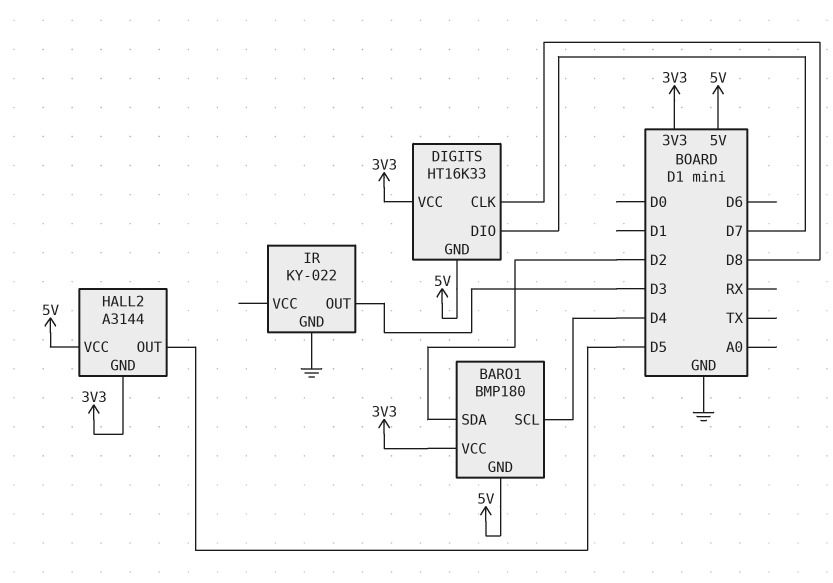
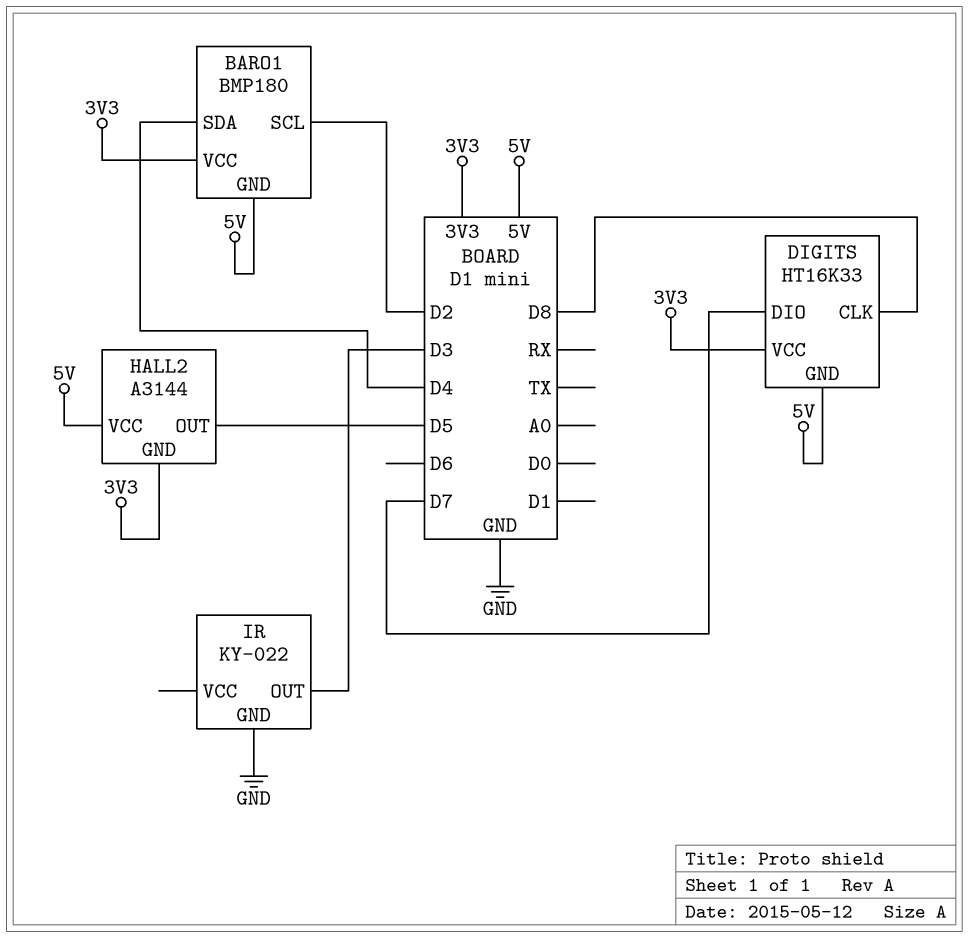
BARO1 pin SCL: D4 -> D2
BARO1 pin SDA: D2 -> D4

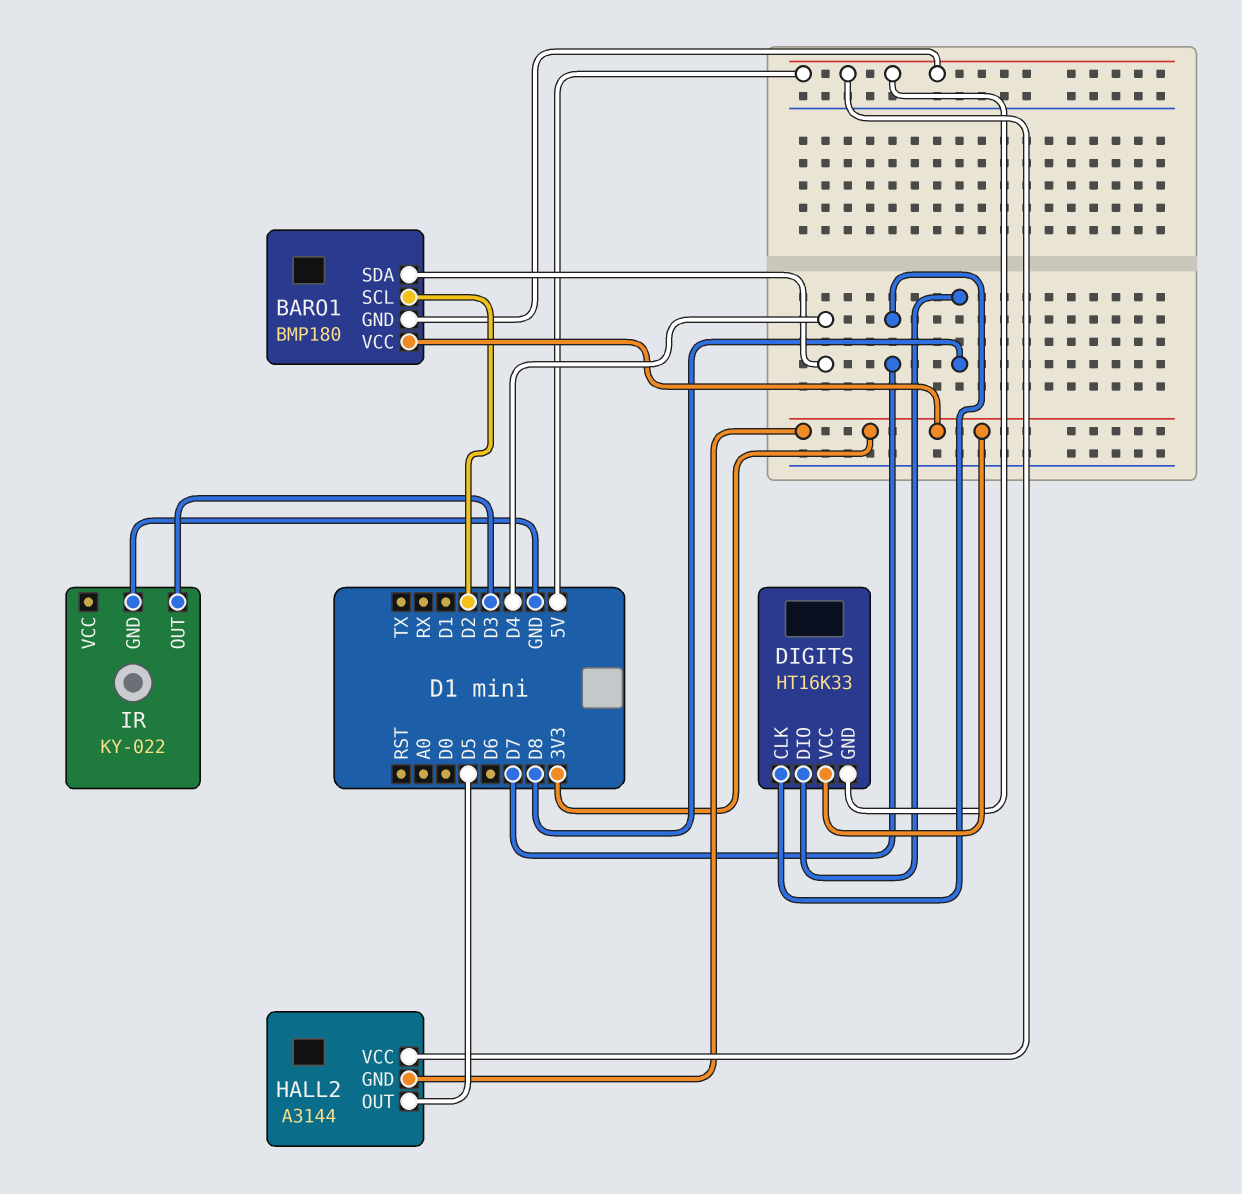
DIGITS pin CLK: D8 -> D7
DIGITS pin DIO: D7 -> D8

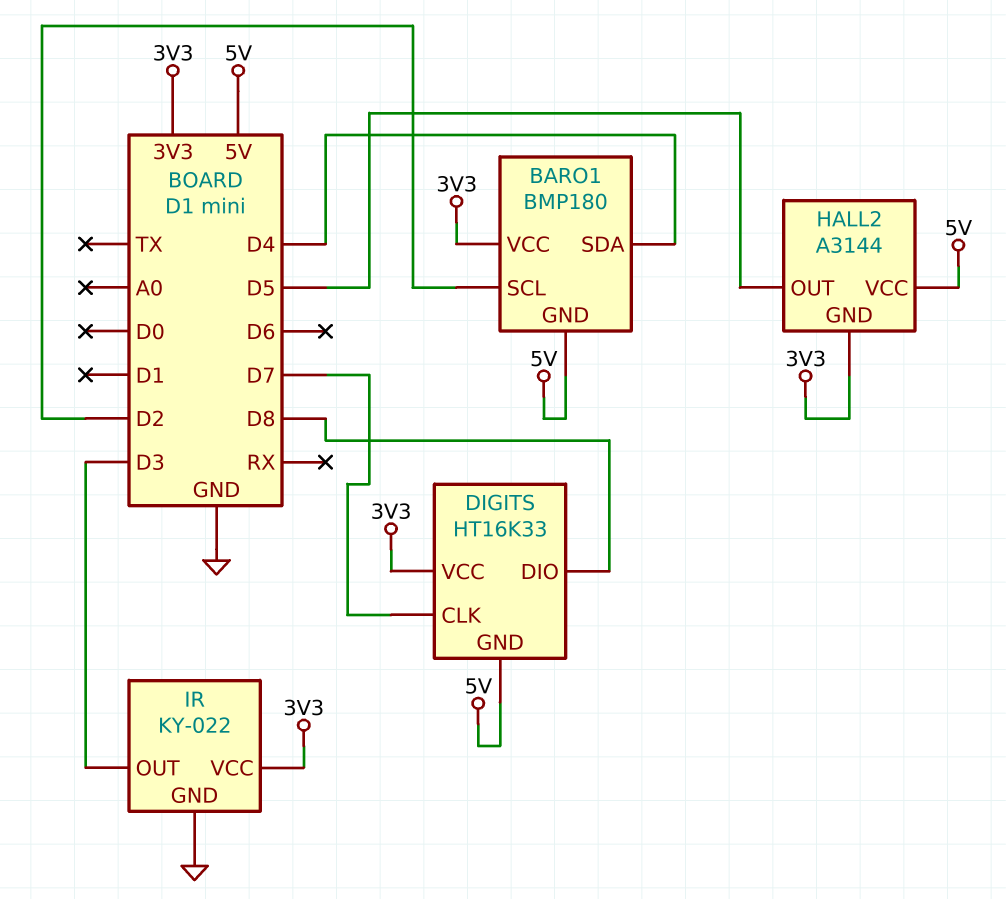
IR pin VCC: none -> 3V3

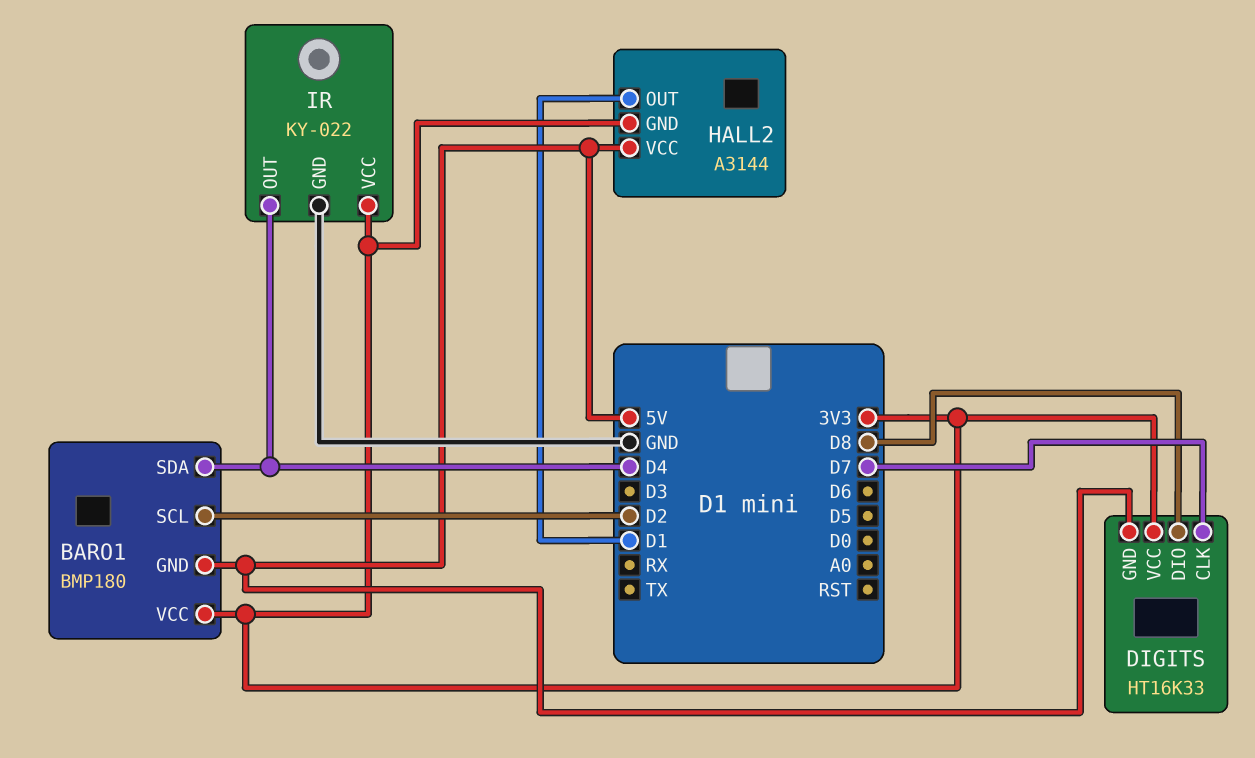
HALL2 pin OUT: D5 -> D1
IR pin OUT: D3 -> D4

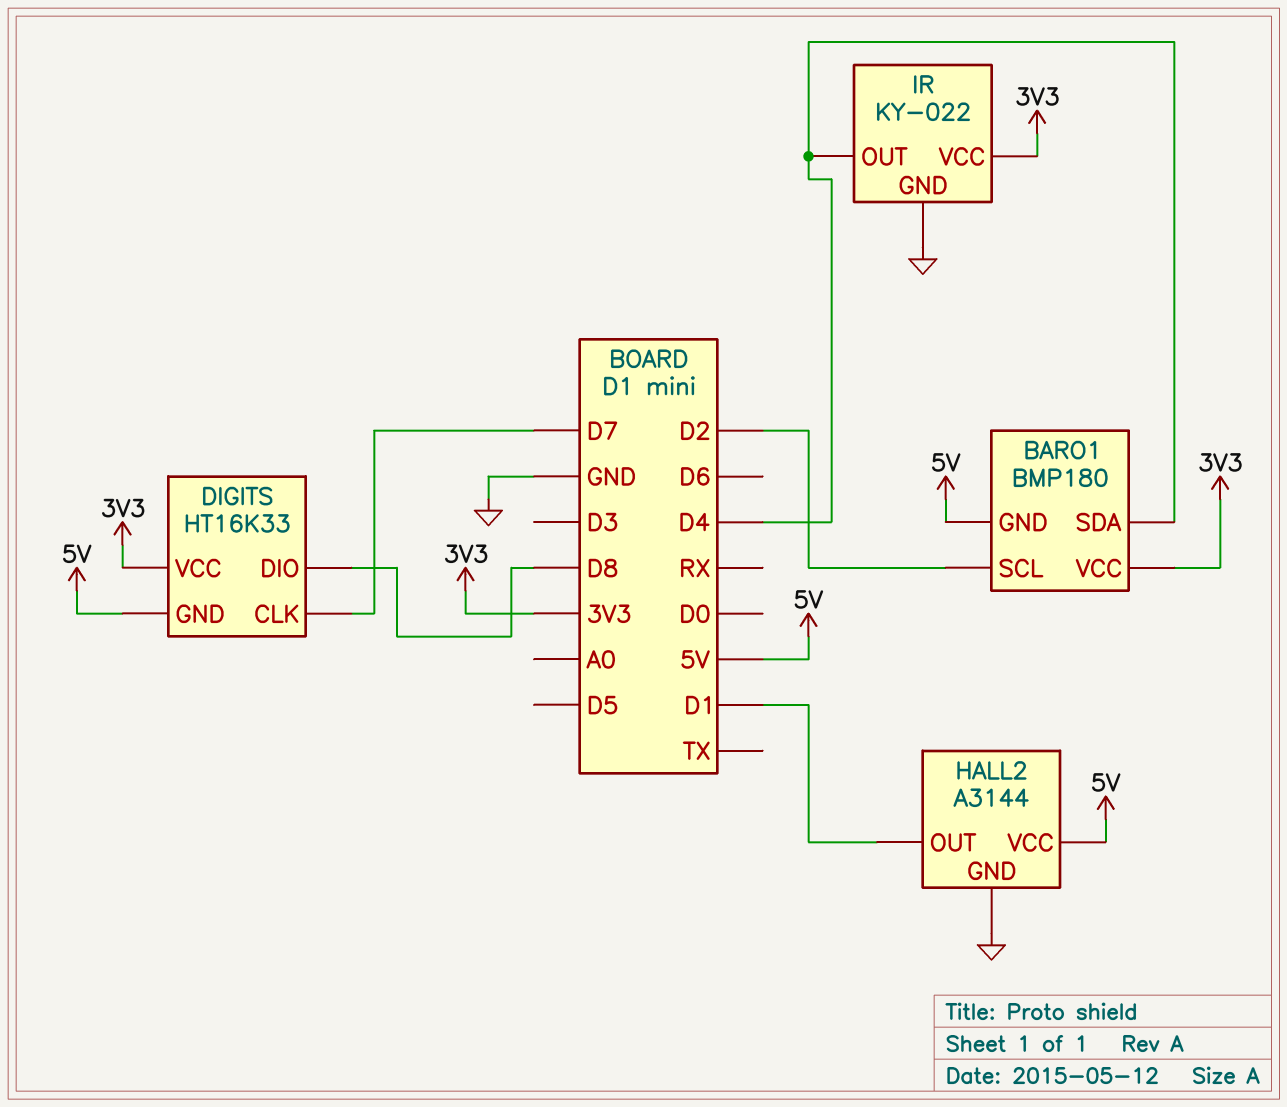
HALL2 pin GND: 3V3 -> GND

